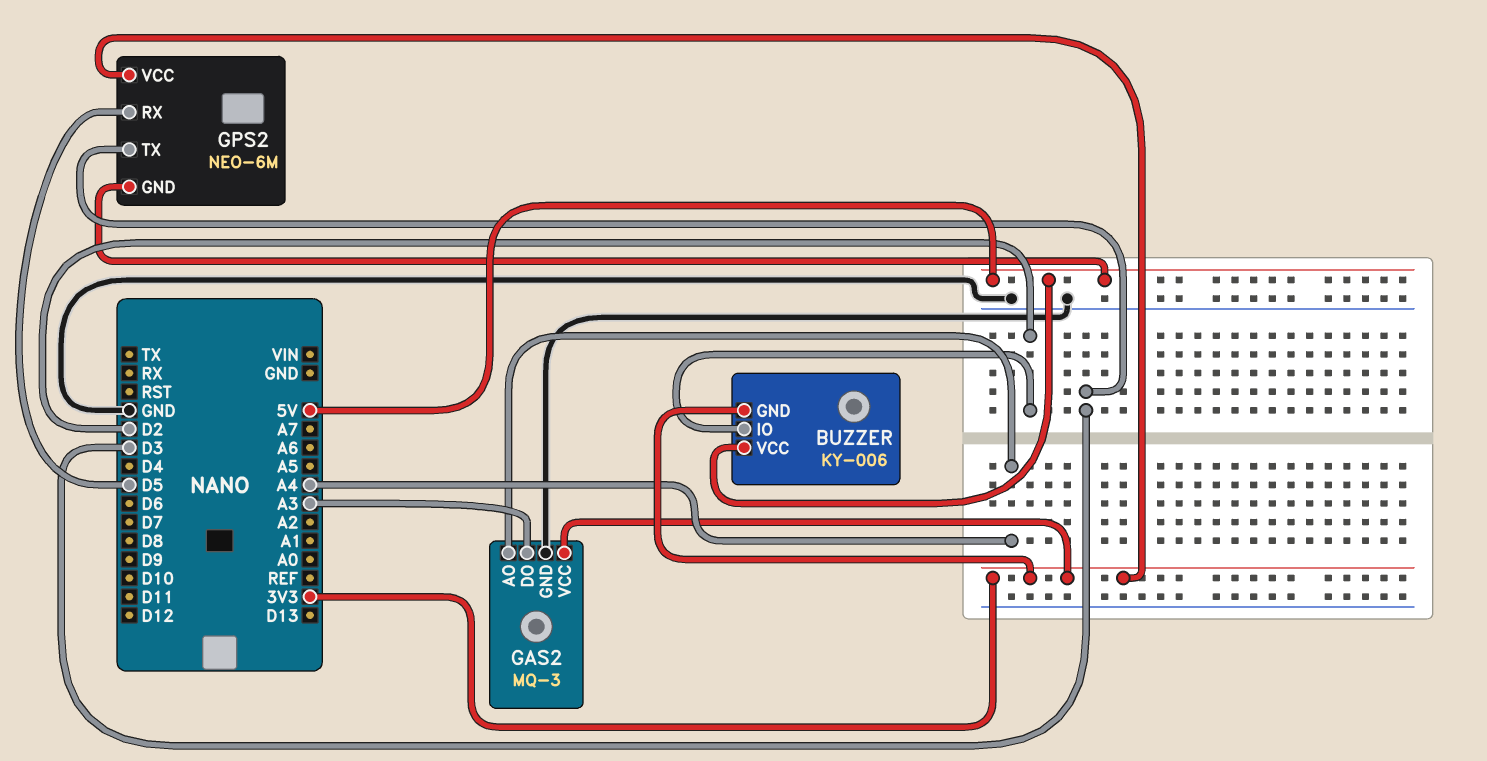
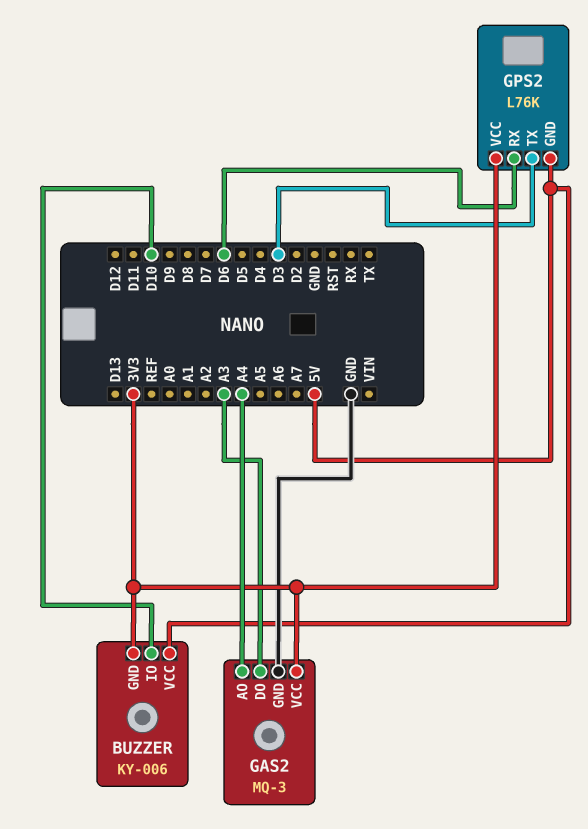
BUZZER pin IO: D2 -> D10
GPS2: NEO-6M -> L76K
GPS2 pin RX: D5 -> D6

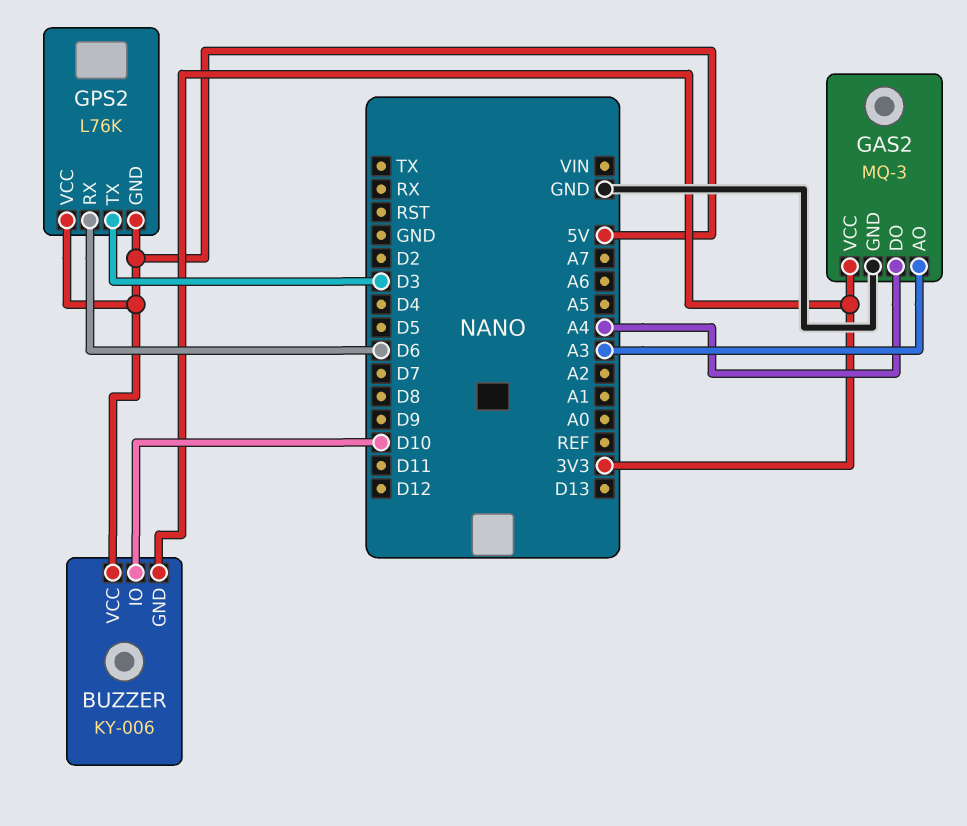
GAS2 pin AO: A4 -> A3
GAS2 pin DO: A3 -> A4
GPS2 pin VCC: 3V3 -> 5V

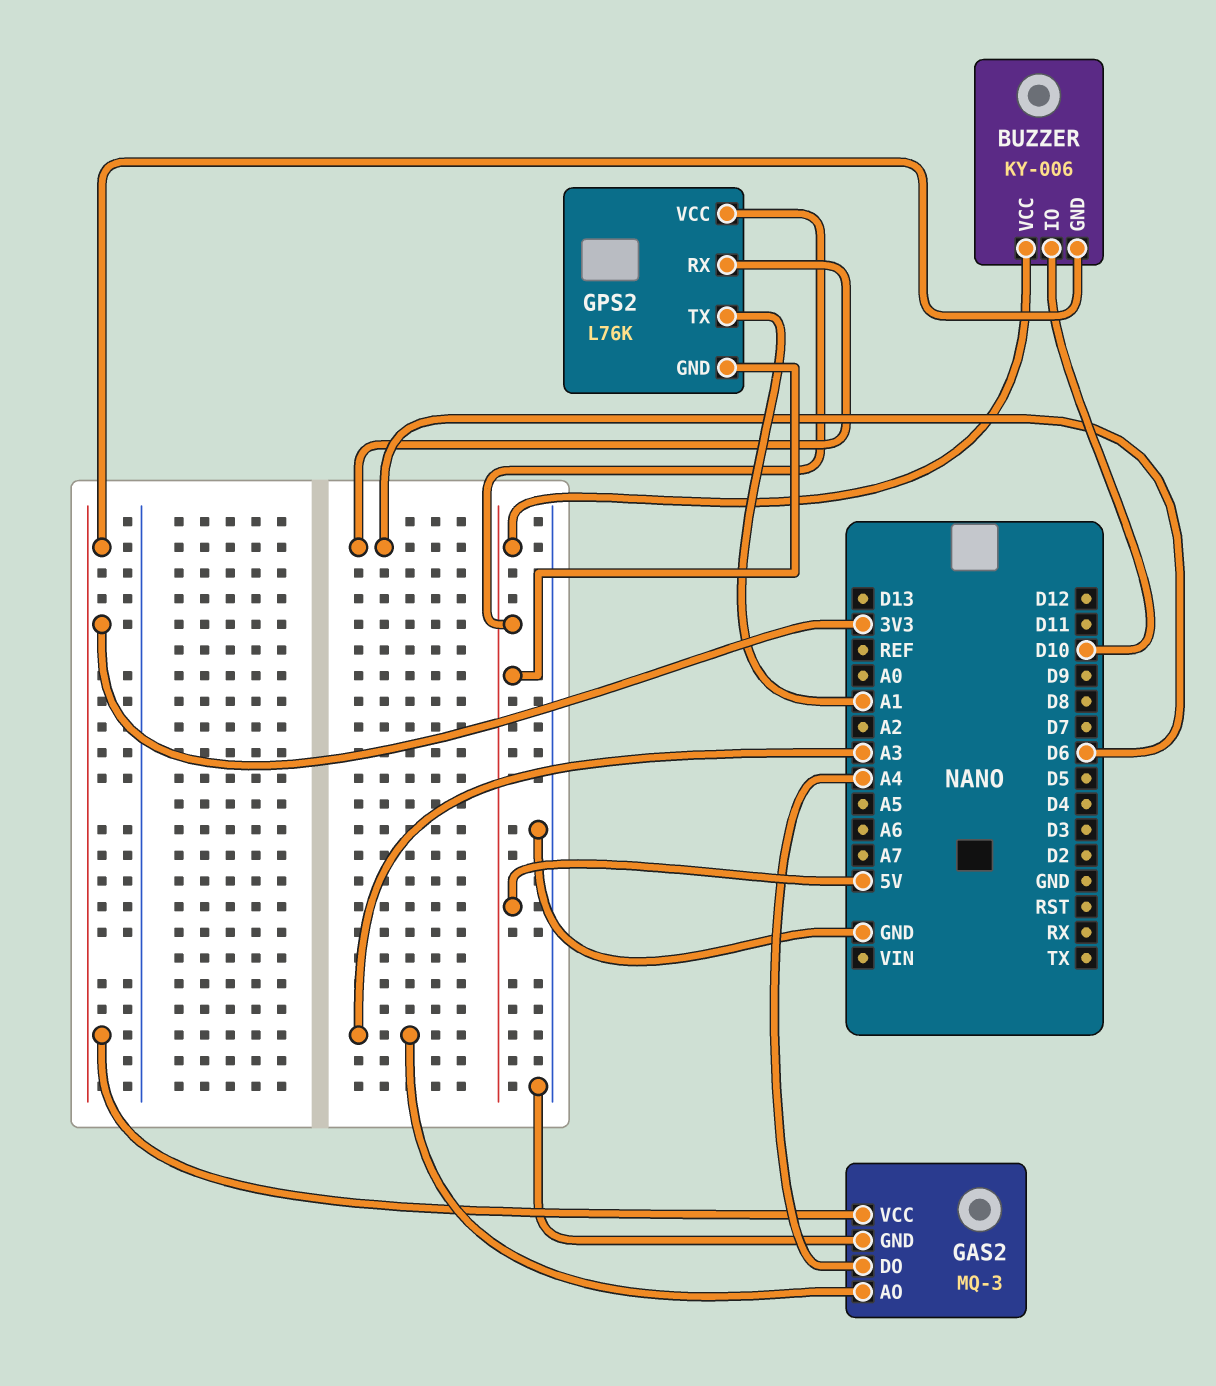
GPS2 pin TX: D3 -> A1

